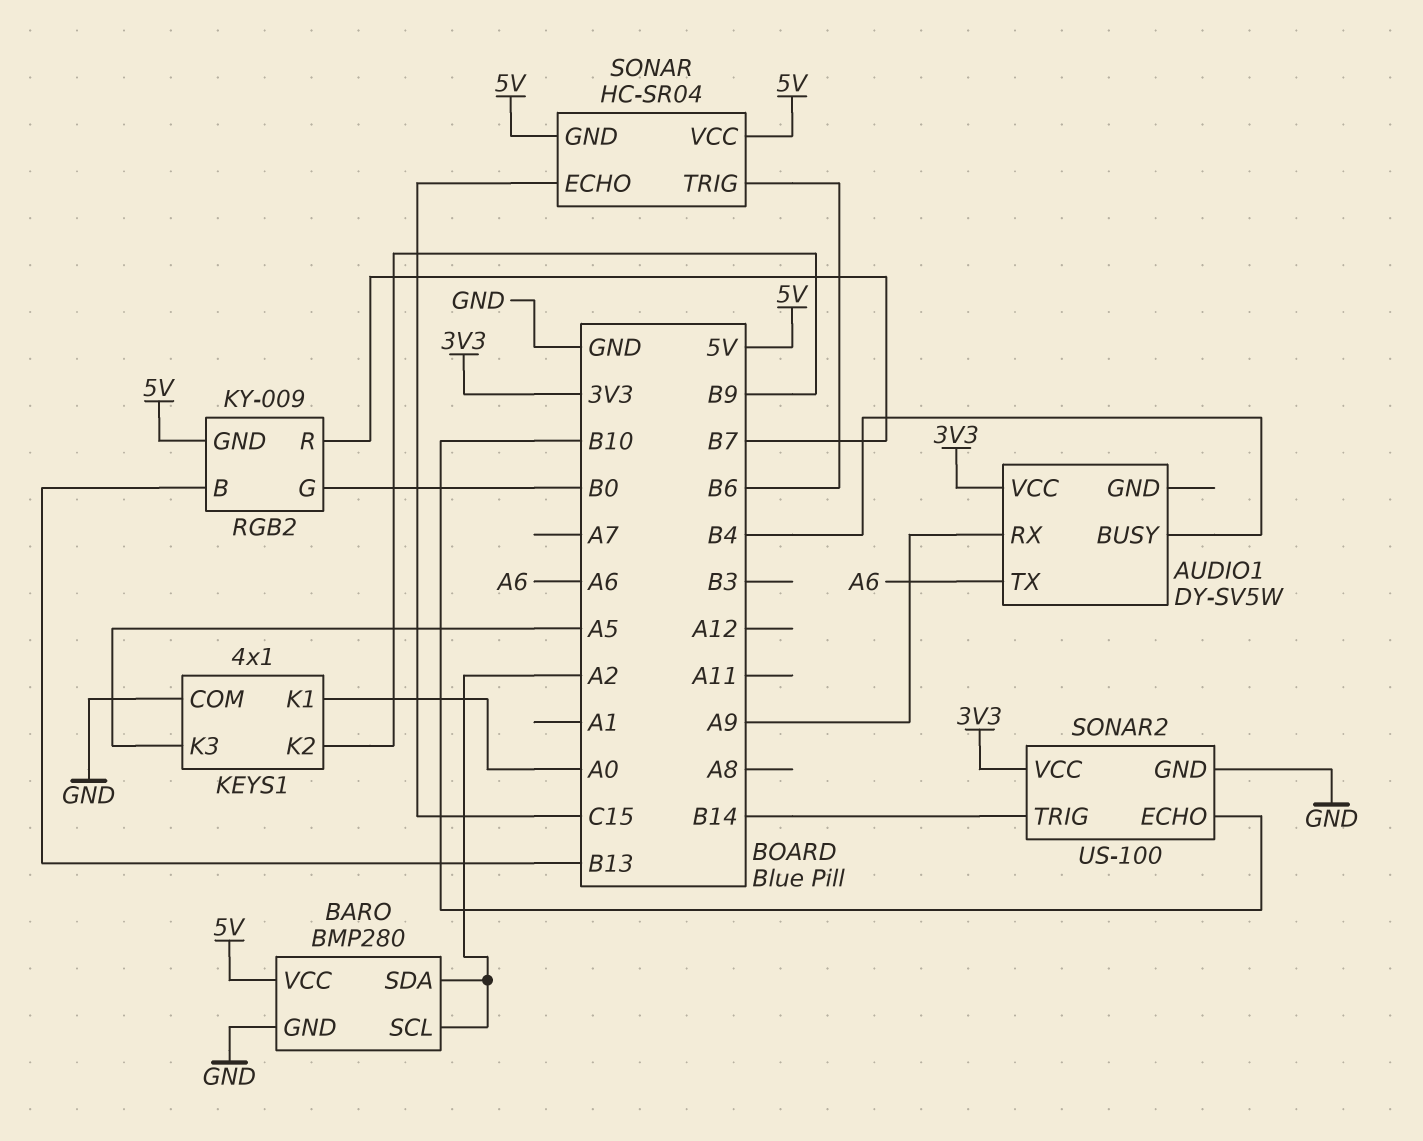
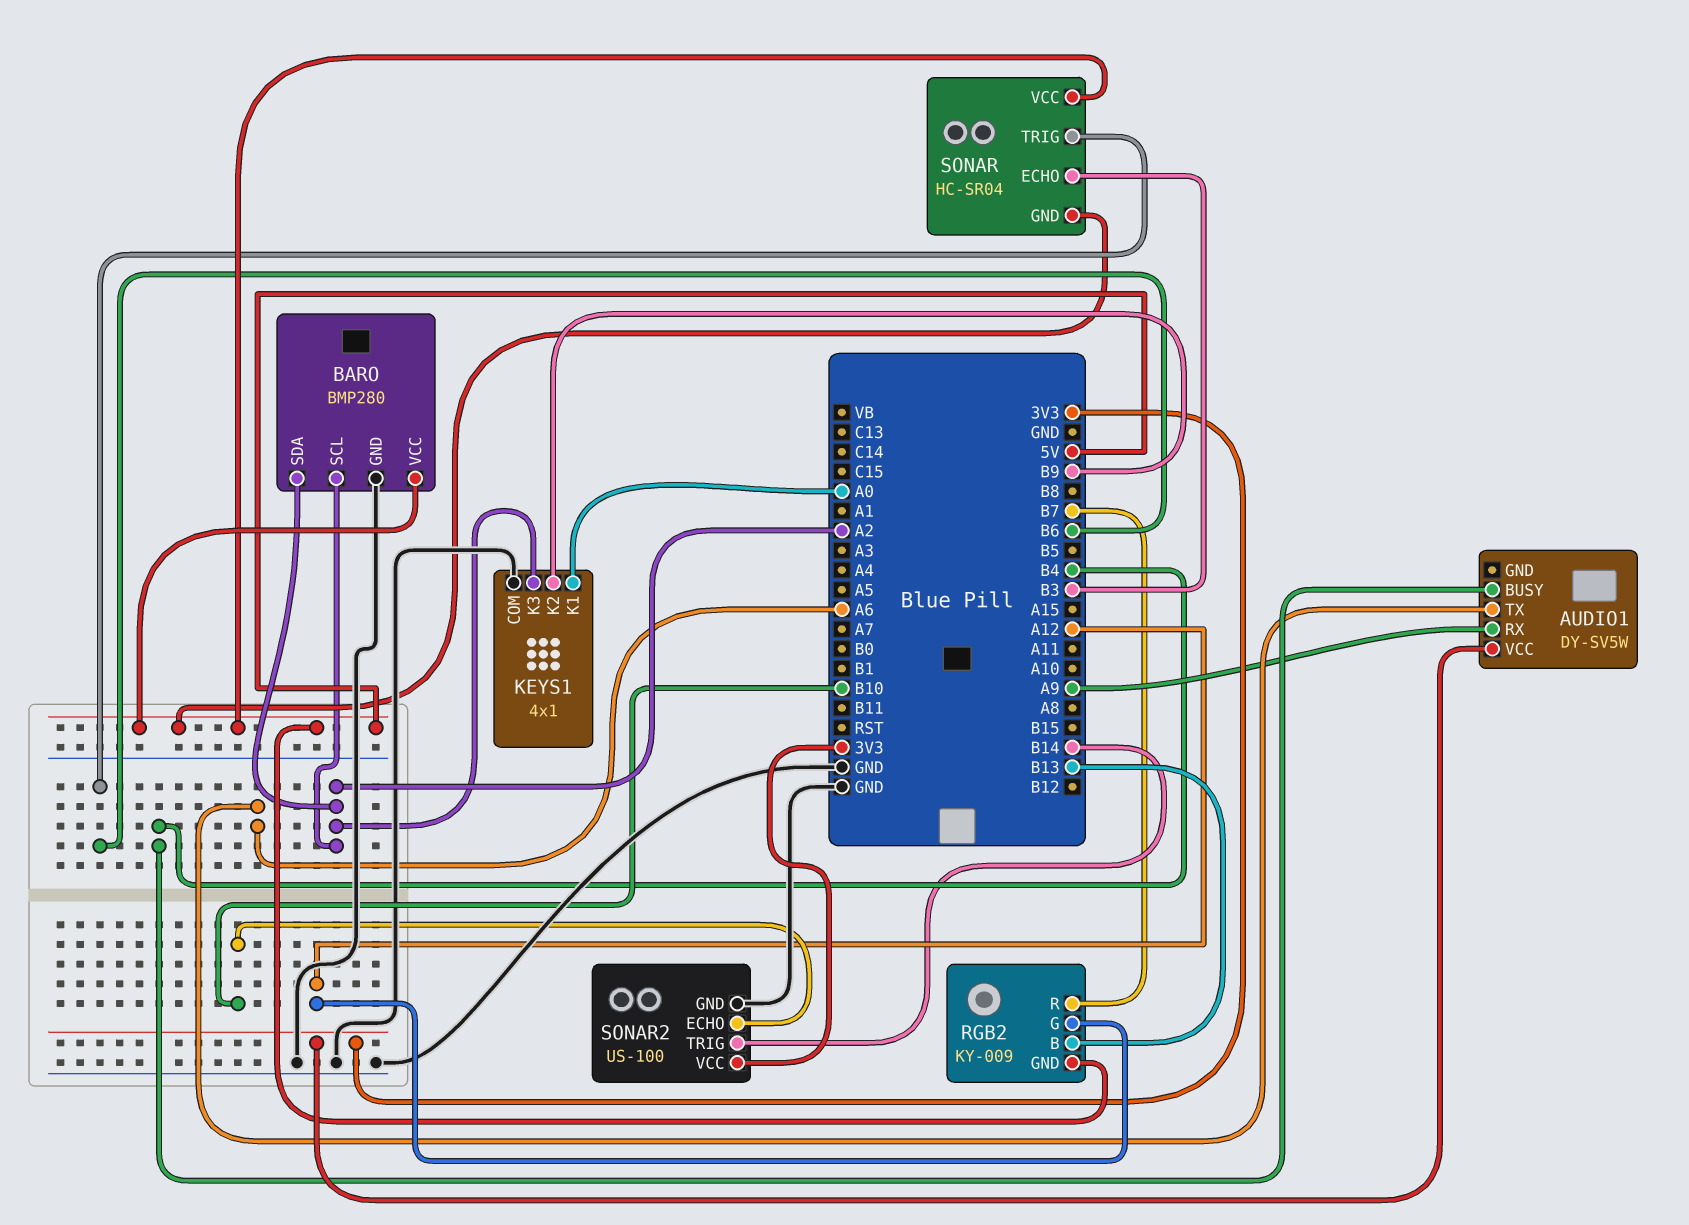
KEYS1 pin K3: A5 -> A2
RGB2 pin G: B0 -> A12
SONAR pin ECHO: C15 -> B3

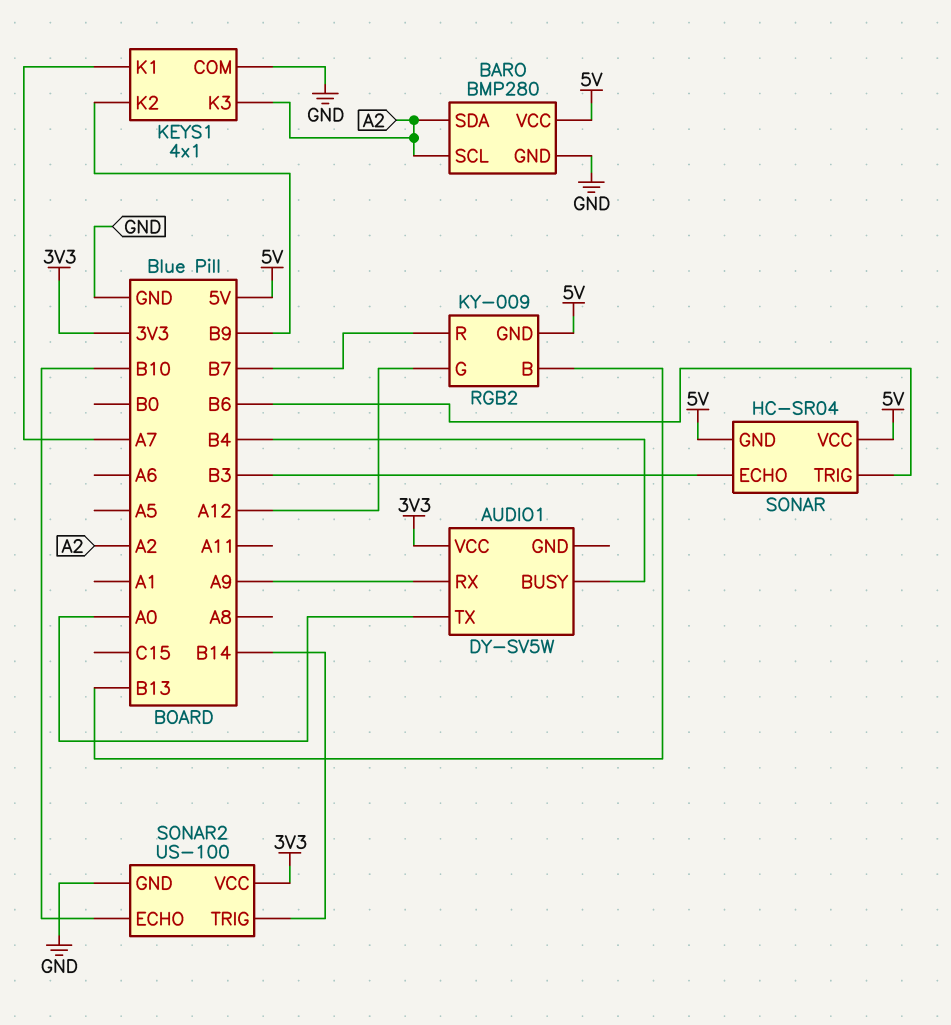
AUDIO1 pin TX: A6 -> A0
KEYS1 pin K1: A0 -> A7

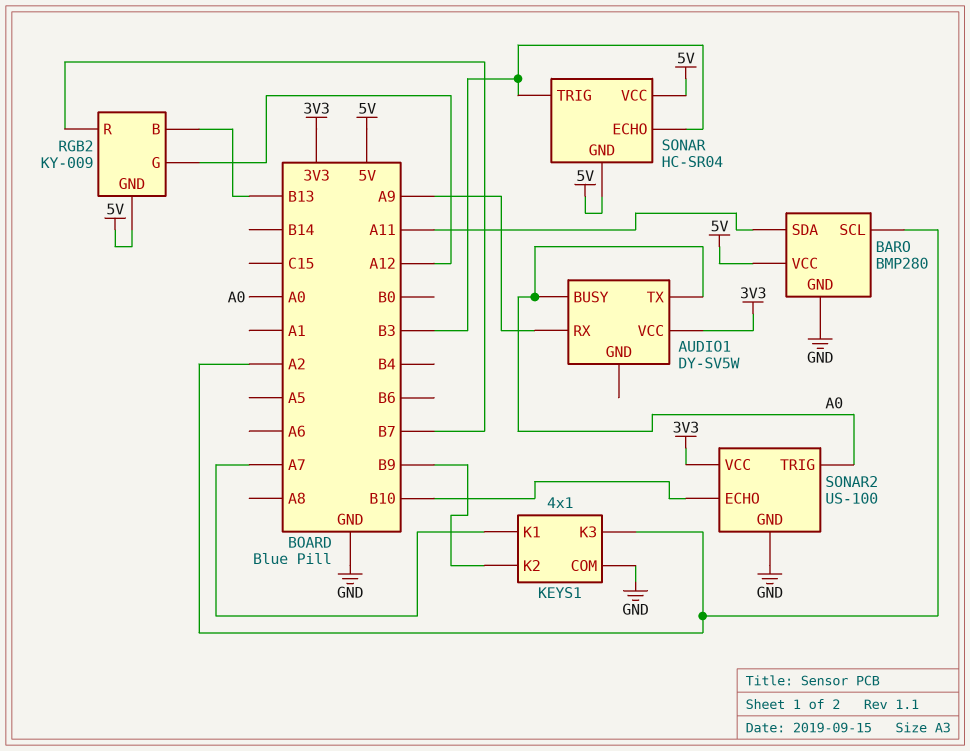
AUDIO1 pin BUSY: B4 -> A0
BARO pin SDA: A2 -> A11
SONAR pin TRIG: B6 -> B3
SONAR2 pin TRIG: B14 -> A0

